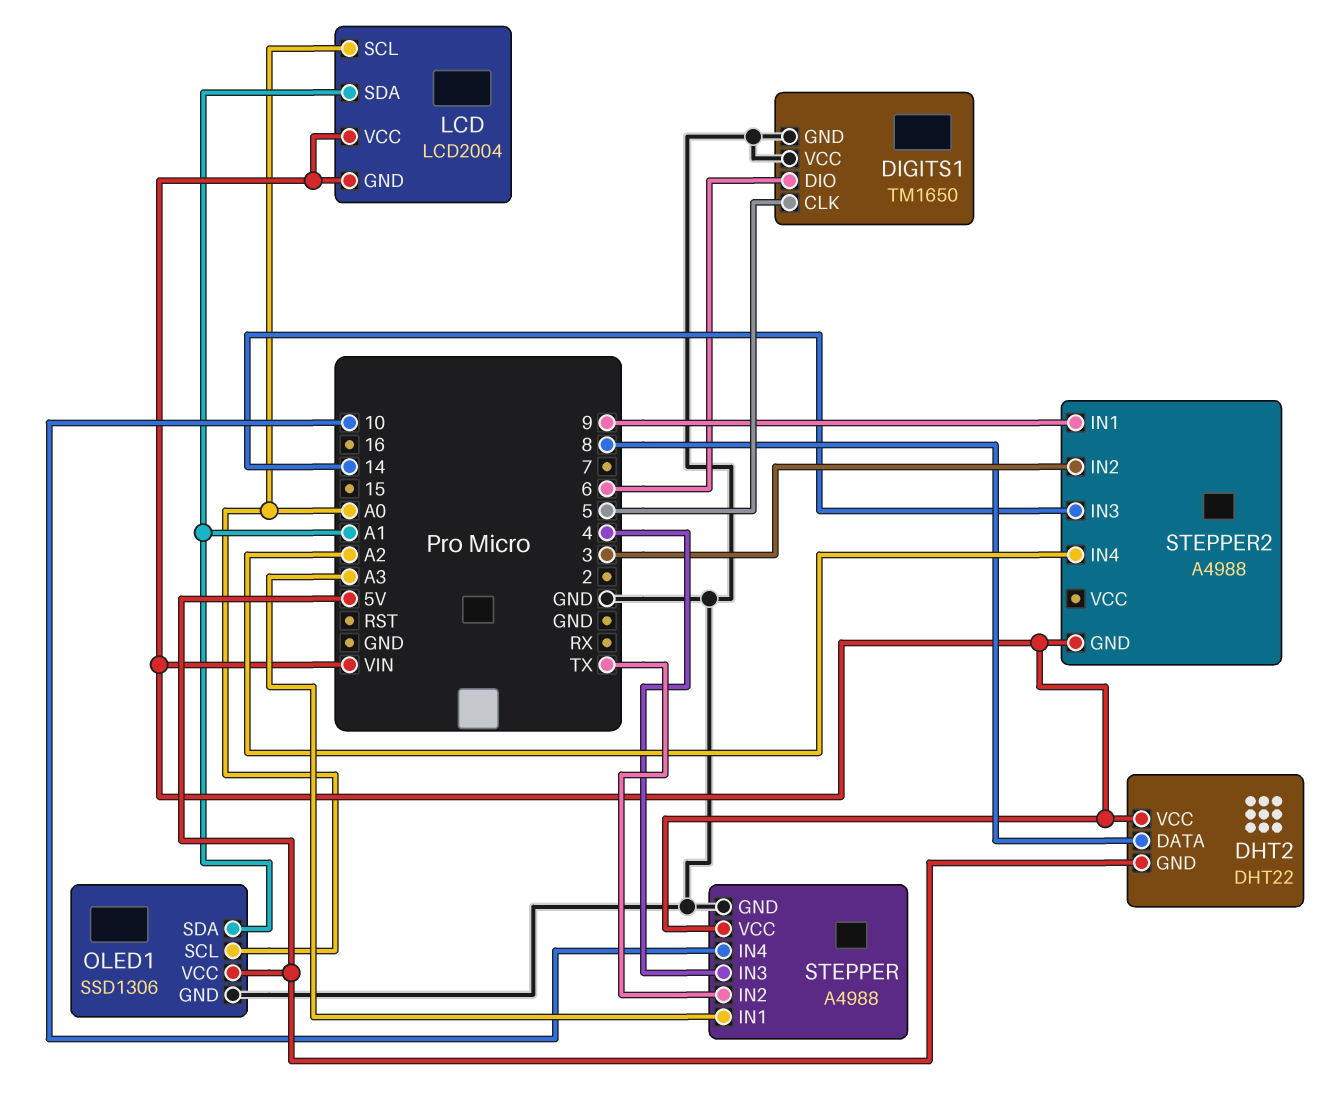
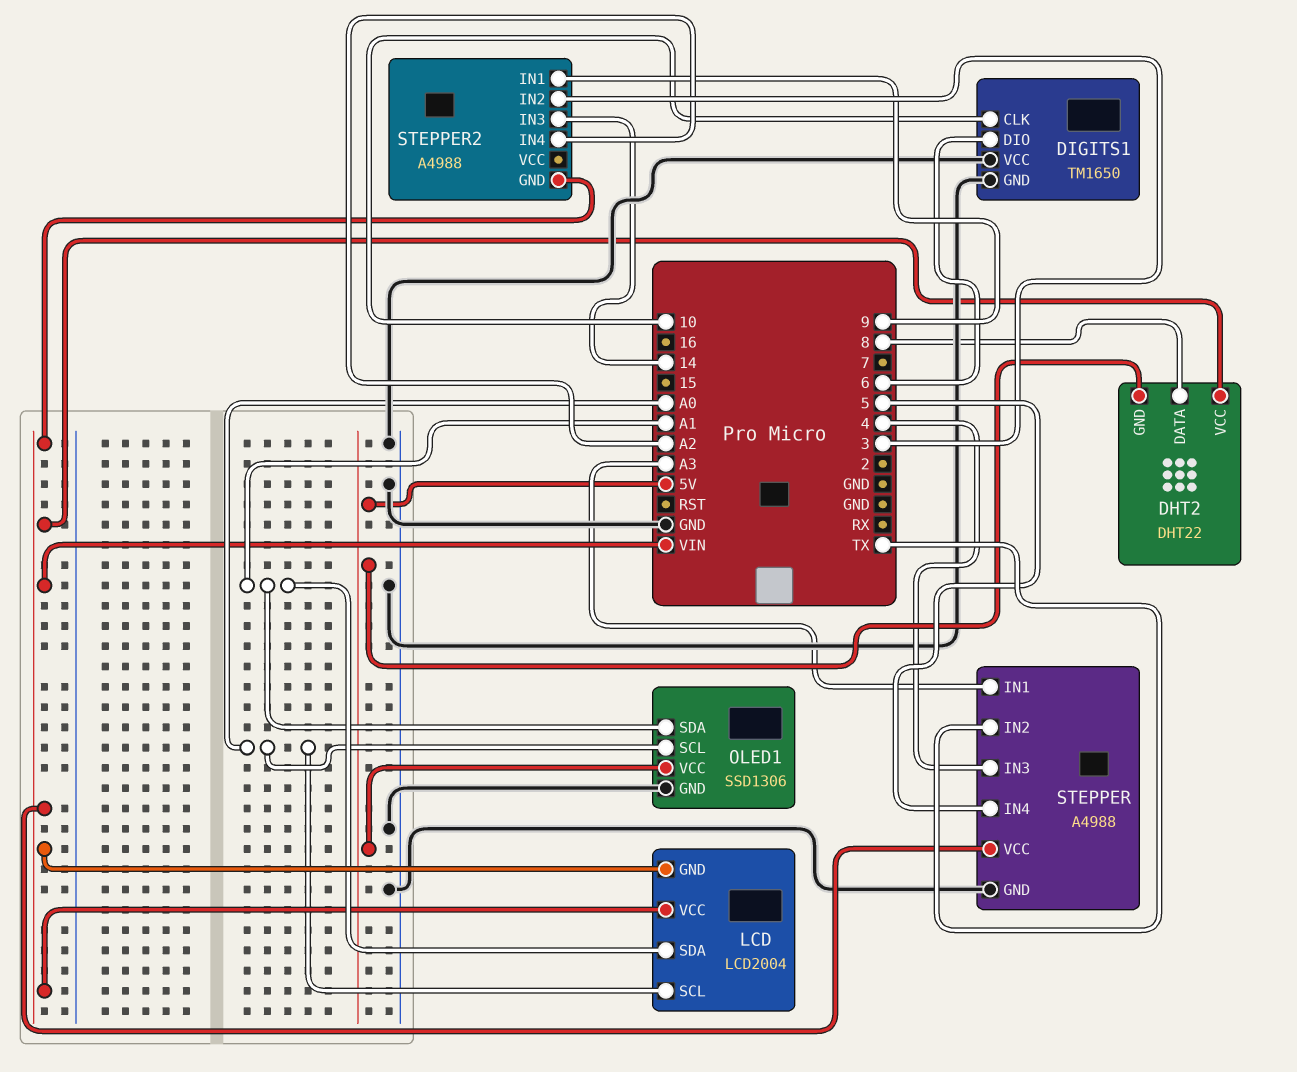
DIGITS1 pin CLK: 5 -> 10
STEPPER pin IN4: 10 -> 5

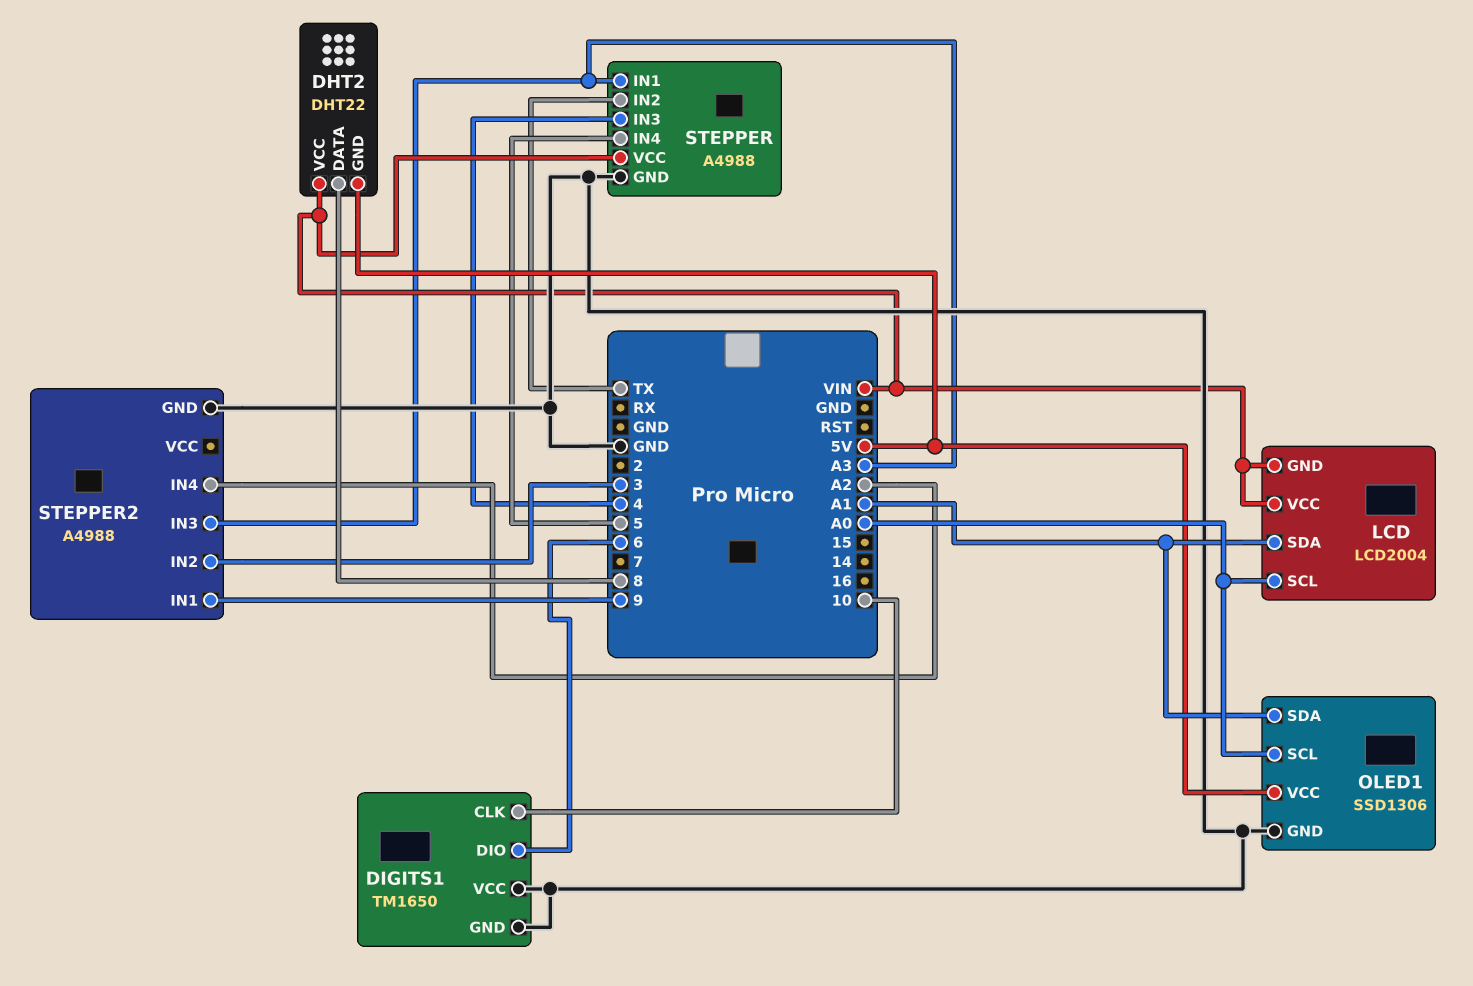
STEPPER2 pin GND: VIN -> GND
STEPPER2 pin IN3: 14 -> A3

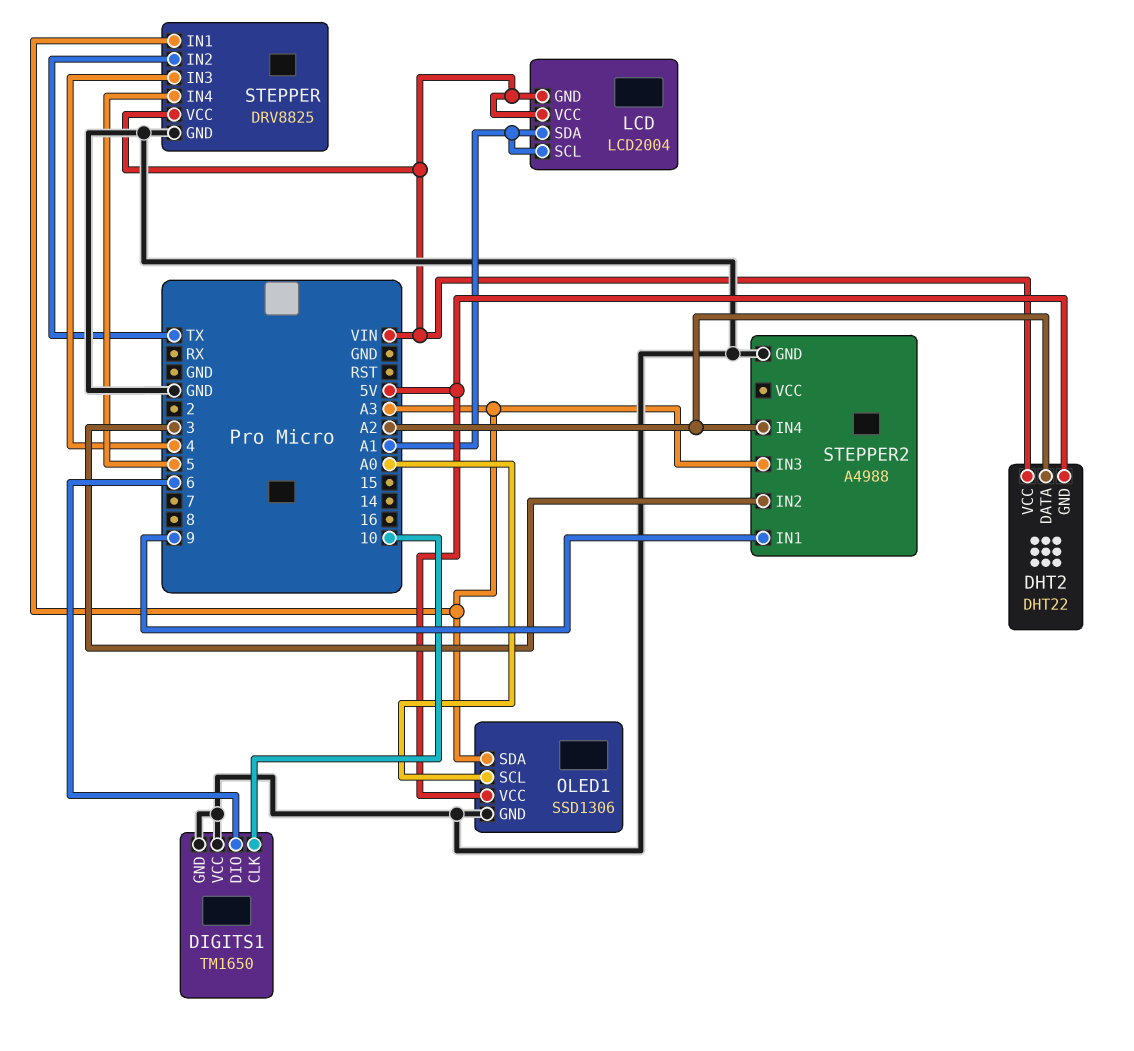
DHT2 pin DATA: 8 -> A2
LCD pin SCL: A0 -> A1
OLED1 pin SDA: A1 -> A3
STEPPER: A4988 -> DRV8825

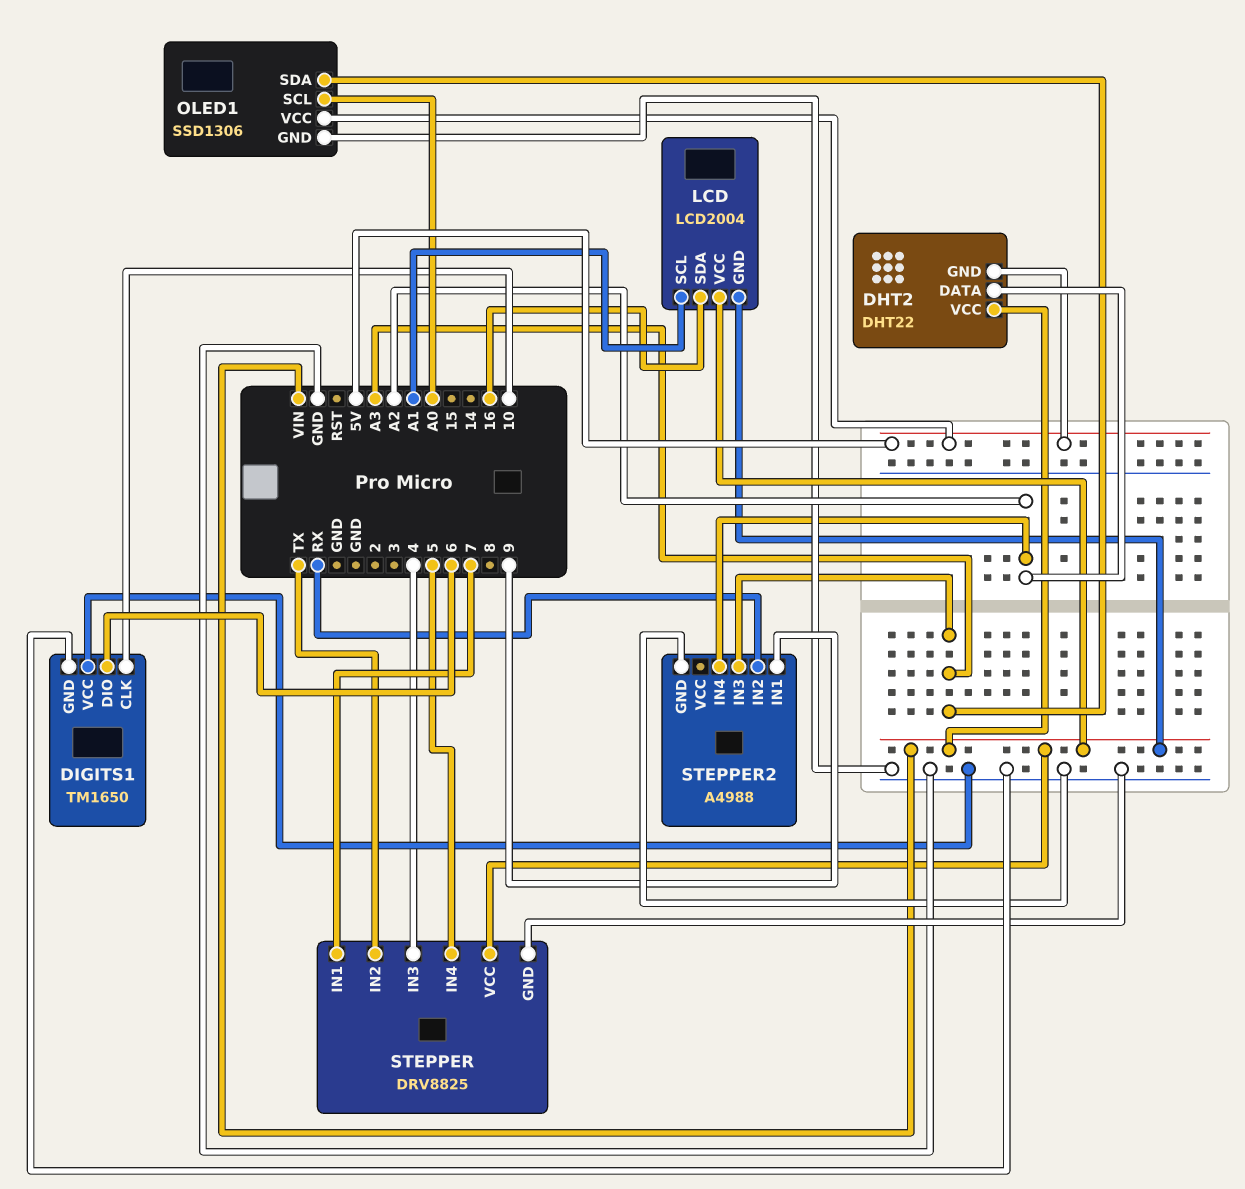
LCD pin SDA: A1 -> 16
STEPPER pin IN1: A3 -> 7
STEPPER2 pin IN2: 3 -> RX

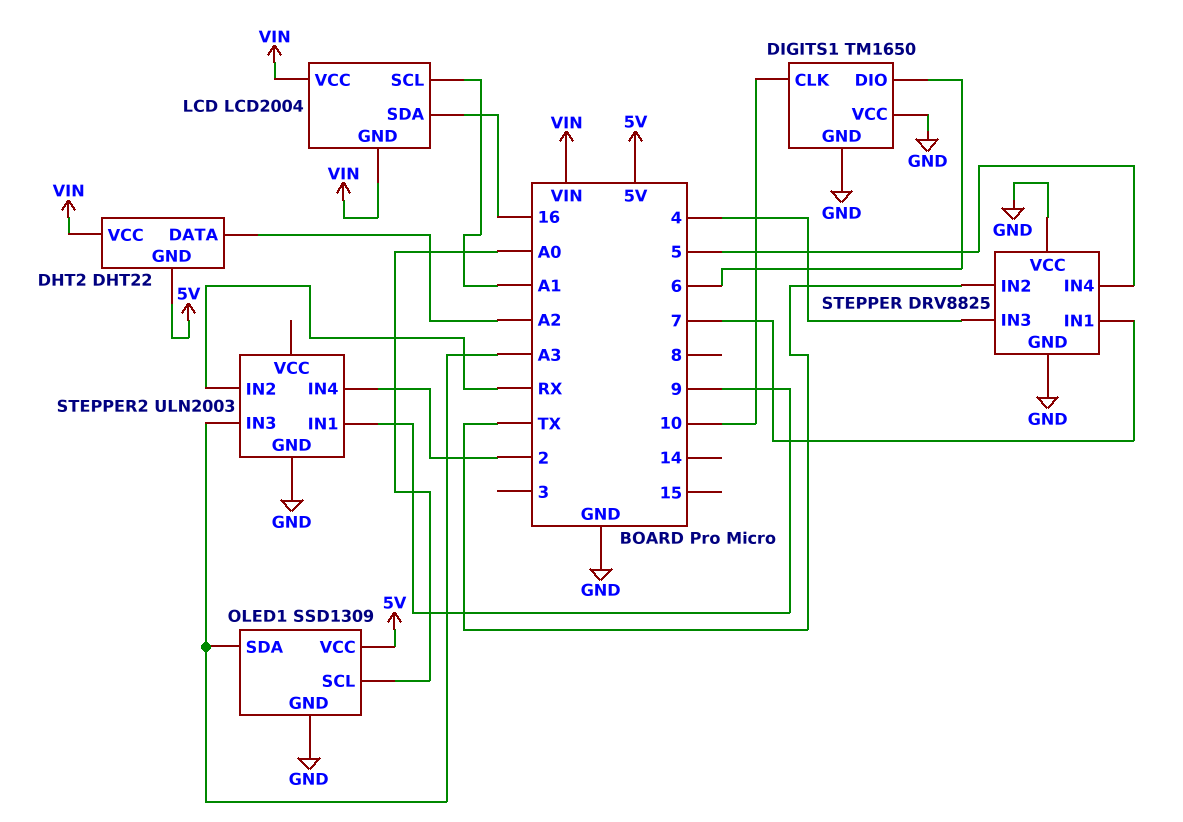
OLED1: SSD1306 -> SSD1309
STEPPER pin VCC: VIN -> GND
STEPPER2: A4988 -> ULN2003
STEPPER2 pin IN4: A2 -> 2

